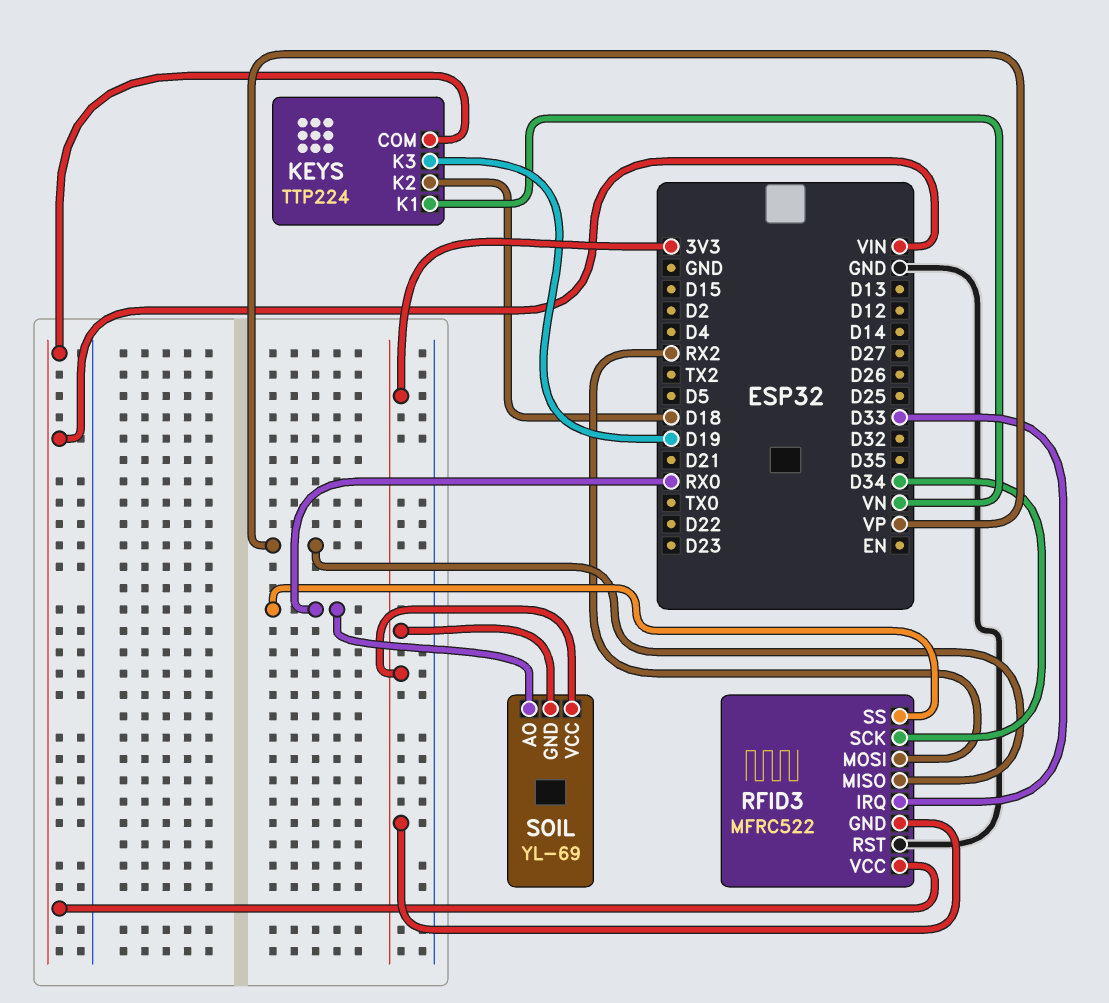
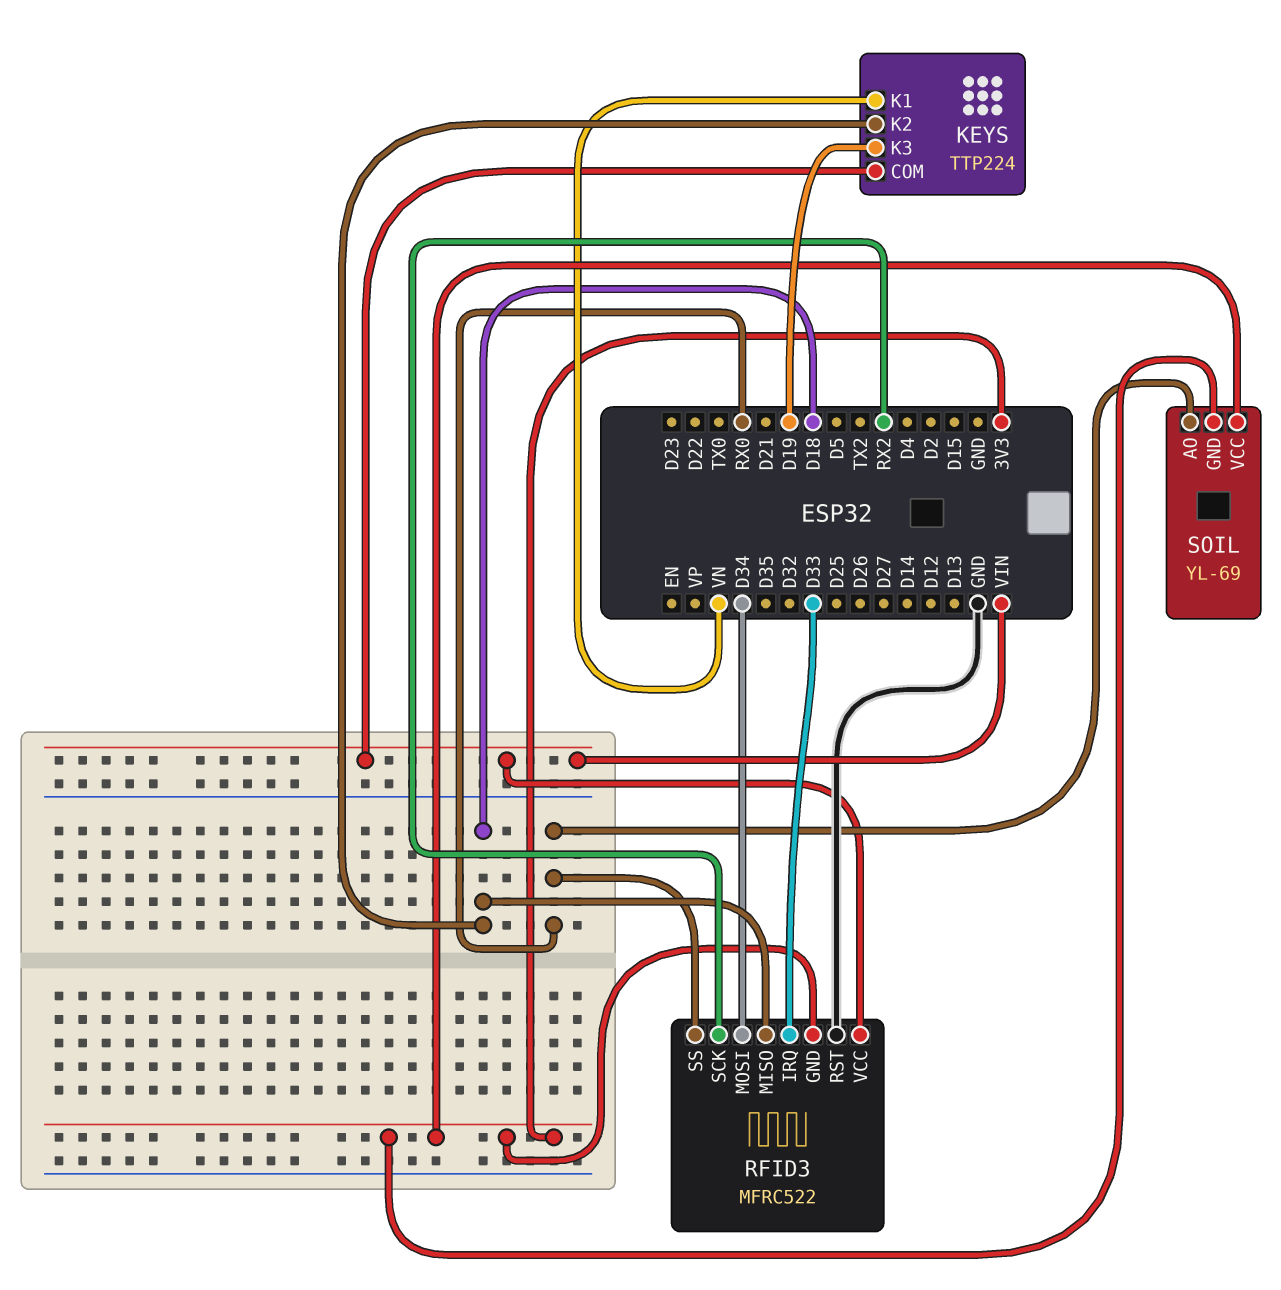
RFID3 pin MISO: VP -> D18
RFID3 pin MOSI: RX2 -> D34
RFID3 pin SCK: D34 -> RX2

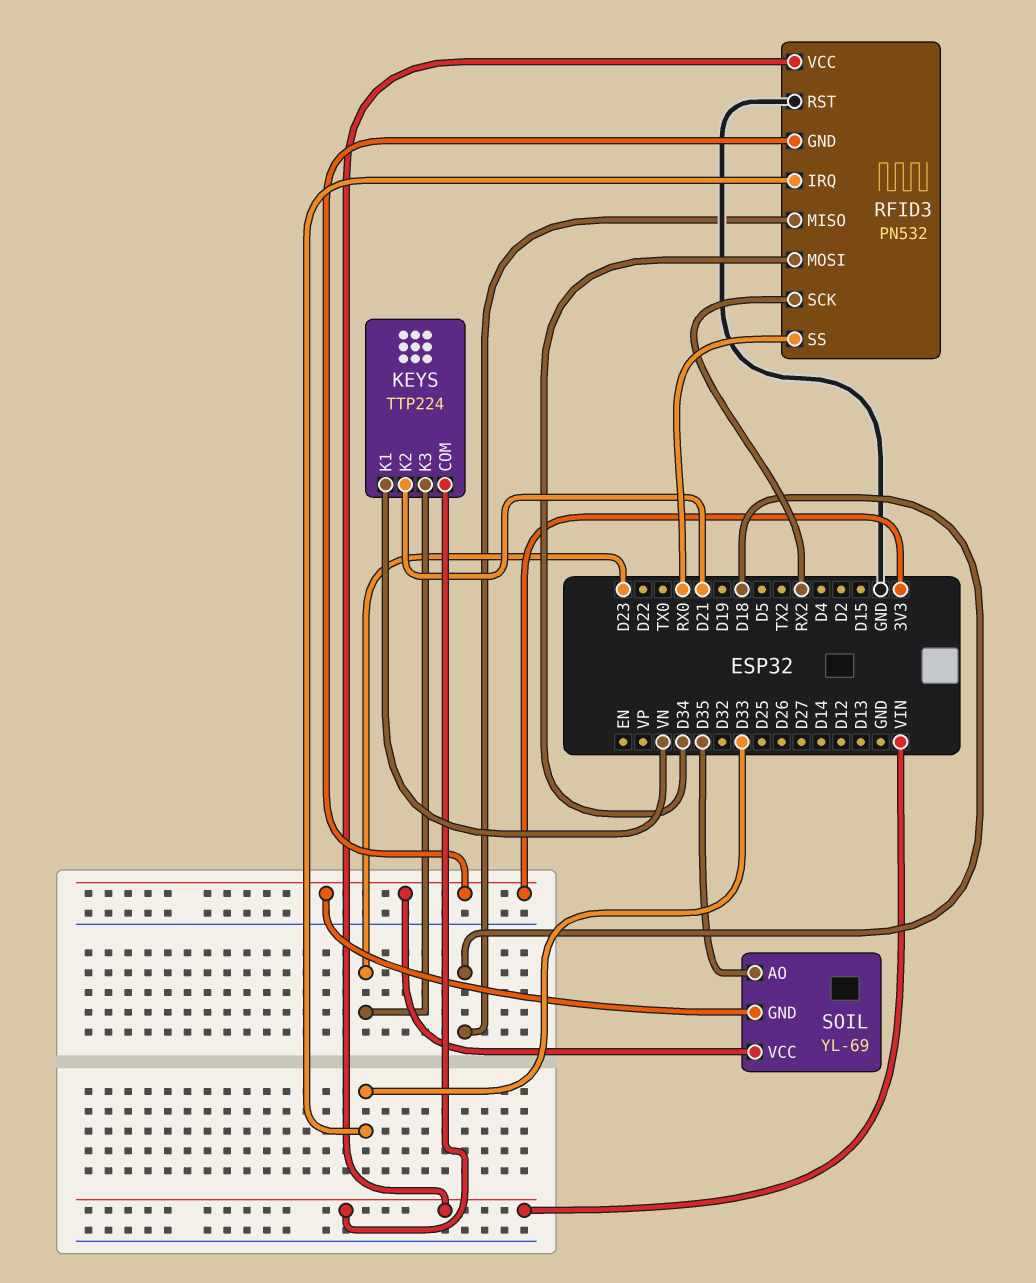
KEYS pin K2: D18 -> D21
KEYS pin K3: D19 -> D23
RFID3: MFRC522 -> PN532
SOIL pin AO: RX0 -> D35

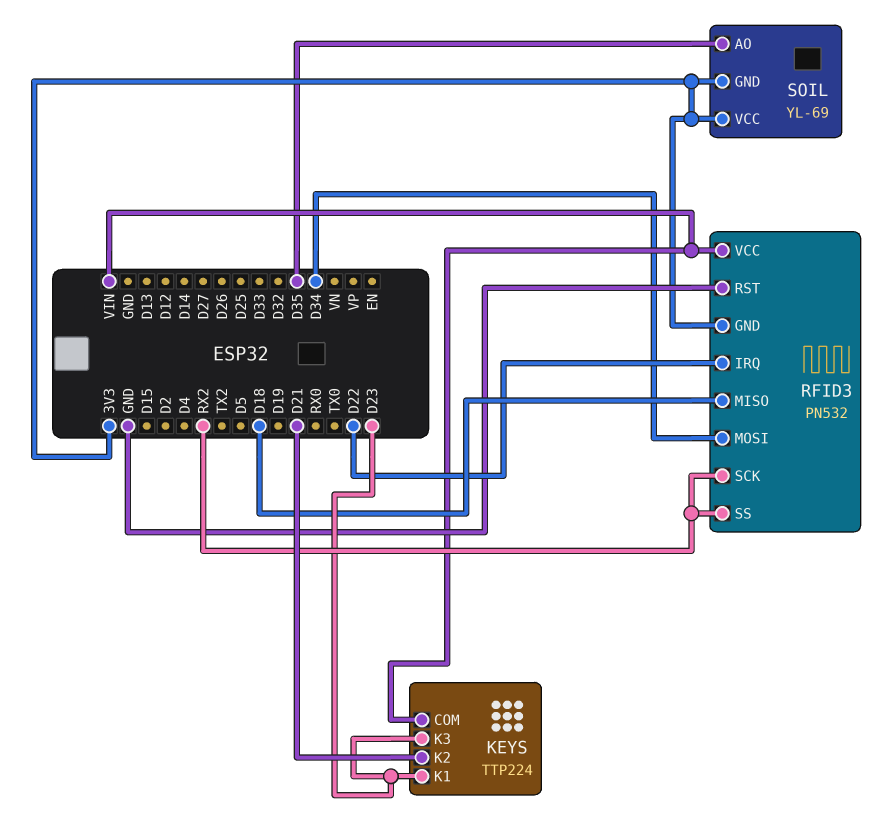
KEYS pin K1: VN -> D23
RFID3 pin IRQ: D33 -> D22
RFID3 pin SS: RX0 -> RX2

